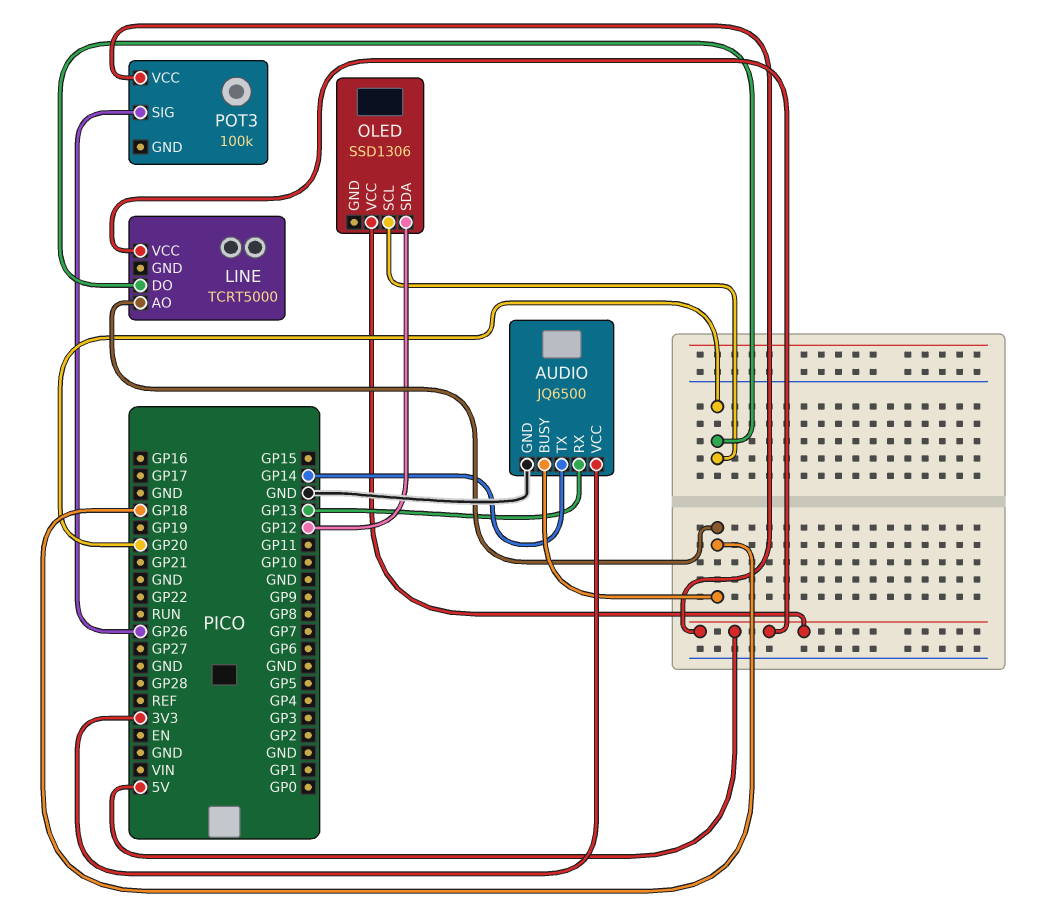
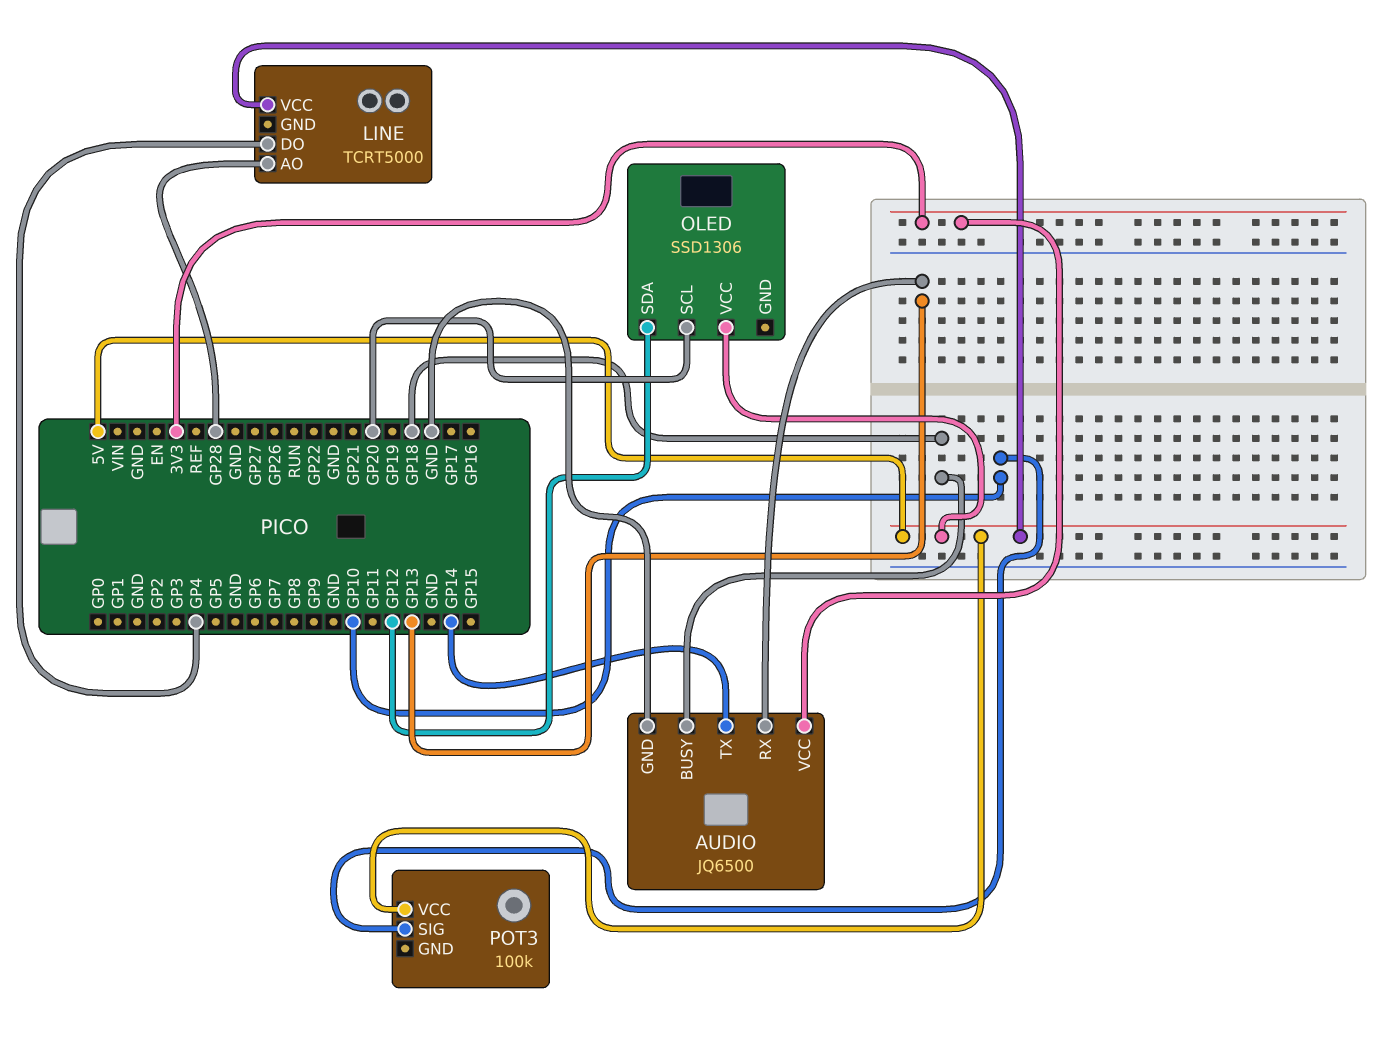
LINE pin AO: GP18 -> GP28
LINE pin DO: GP20 -> GP4
POT3 pin SIG: GP26 -> GP10

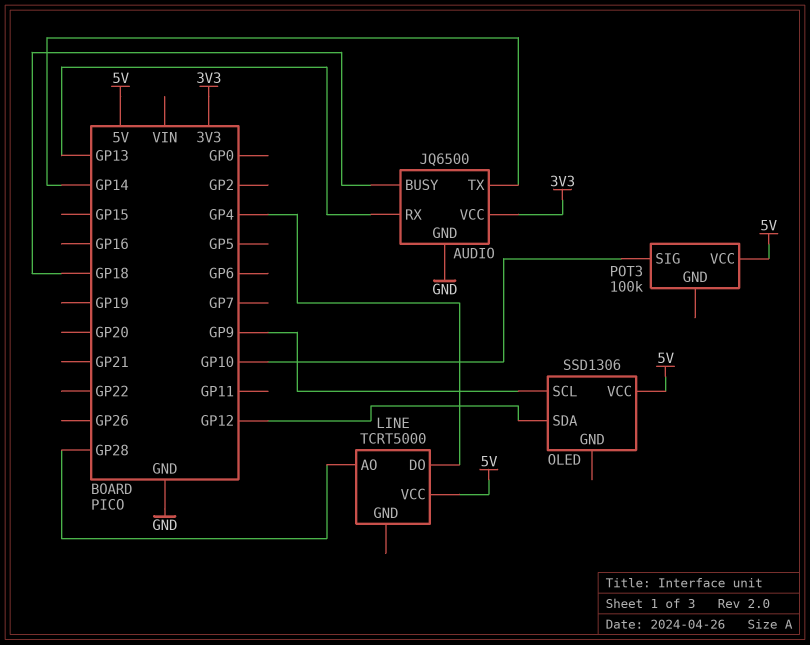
OLED pin SCL: GP20 -> GP9

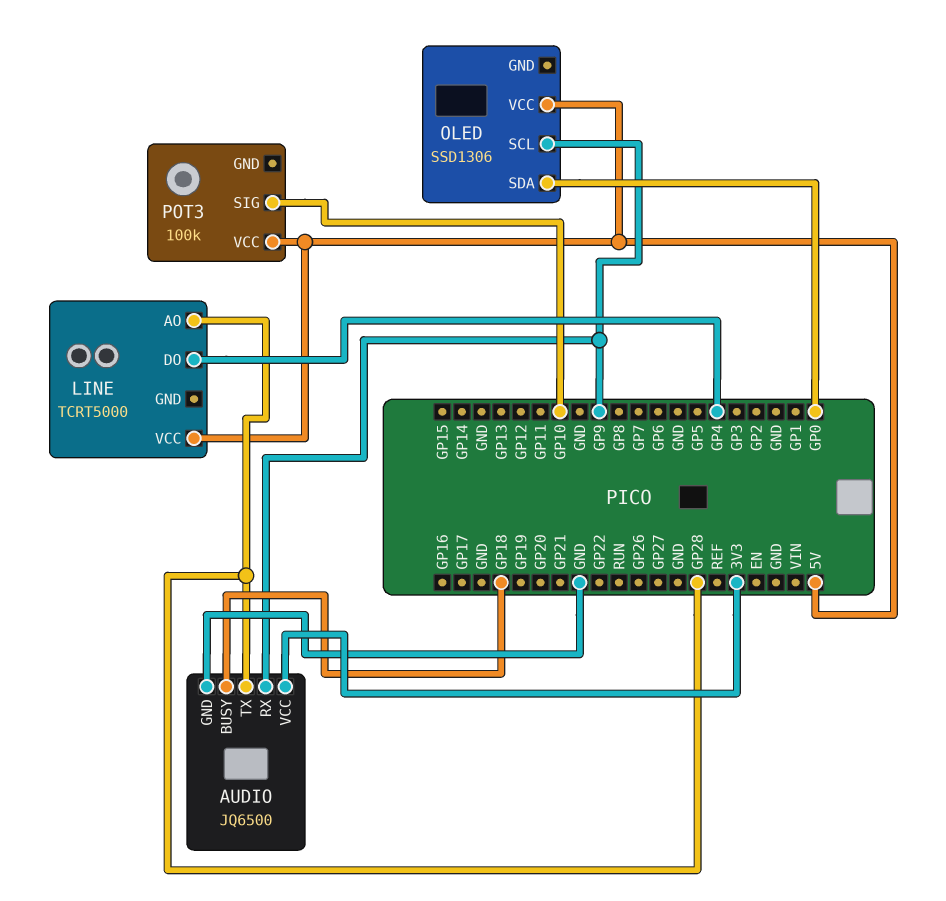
AUDIO pin RX: GP13 -> GP9
AUDIO pin TX: GP14 -> GP28
OLED pin SDA: GP12 -> GP0

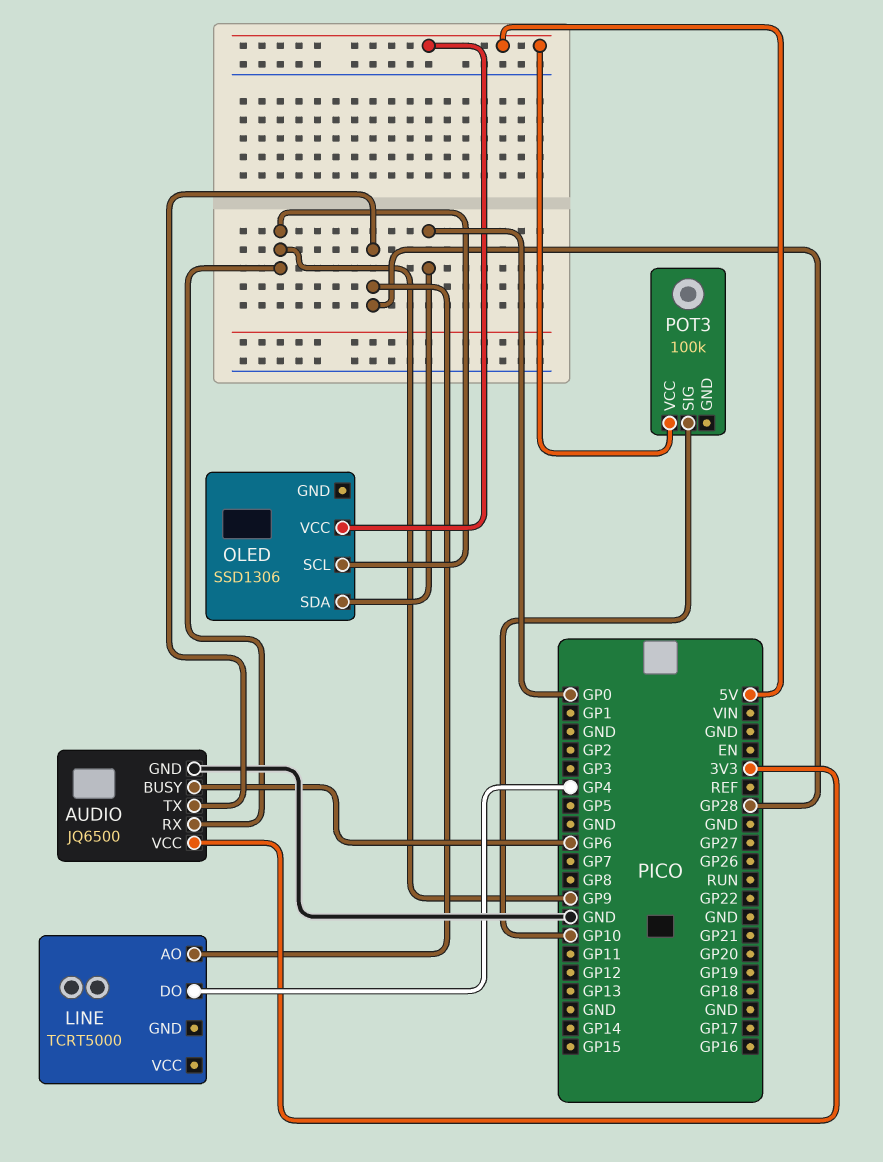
AUDIO pin BUSY: GP18 -> GP6
LINE pin VCC: 5V -> none

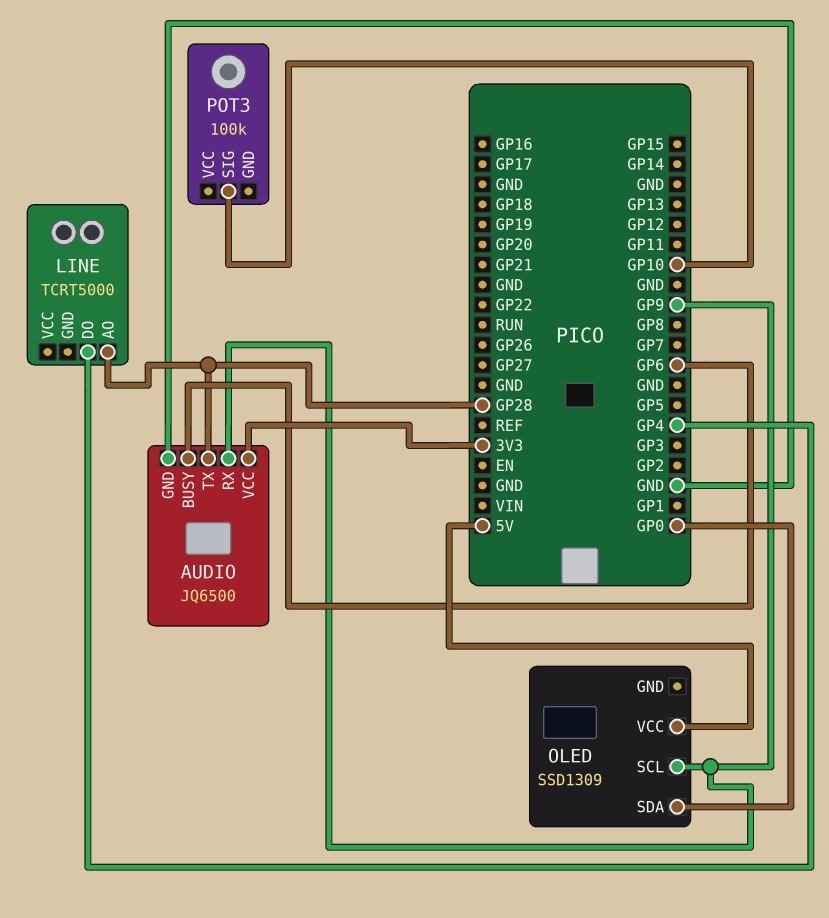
OLED: SSD1306 -> SSD1309
POT3 pin VCC: 5V -> none

